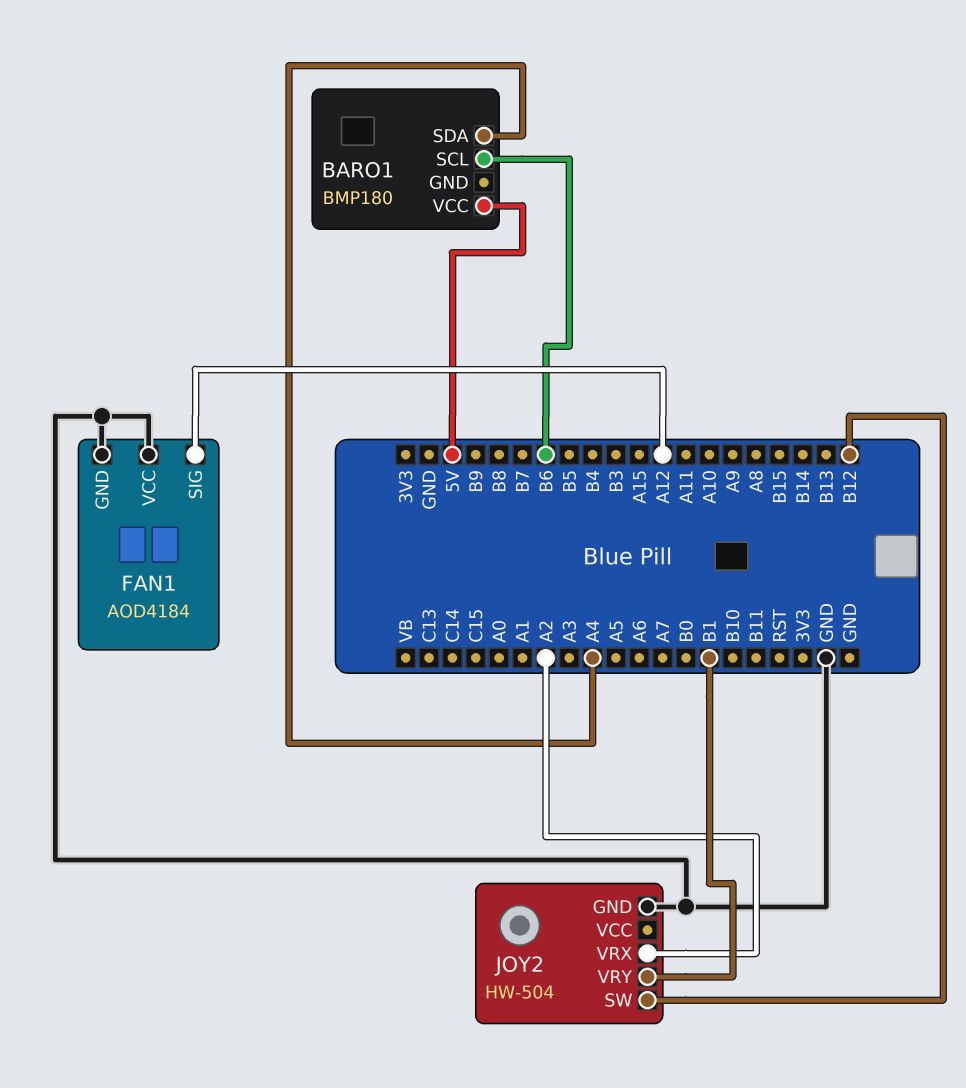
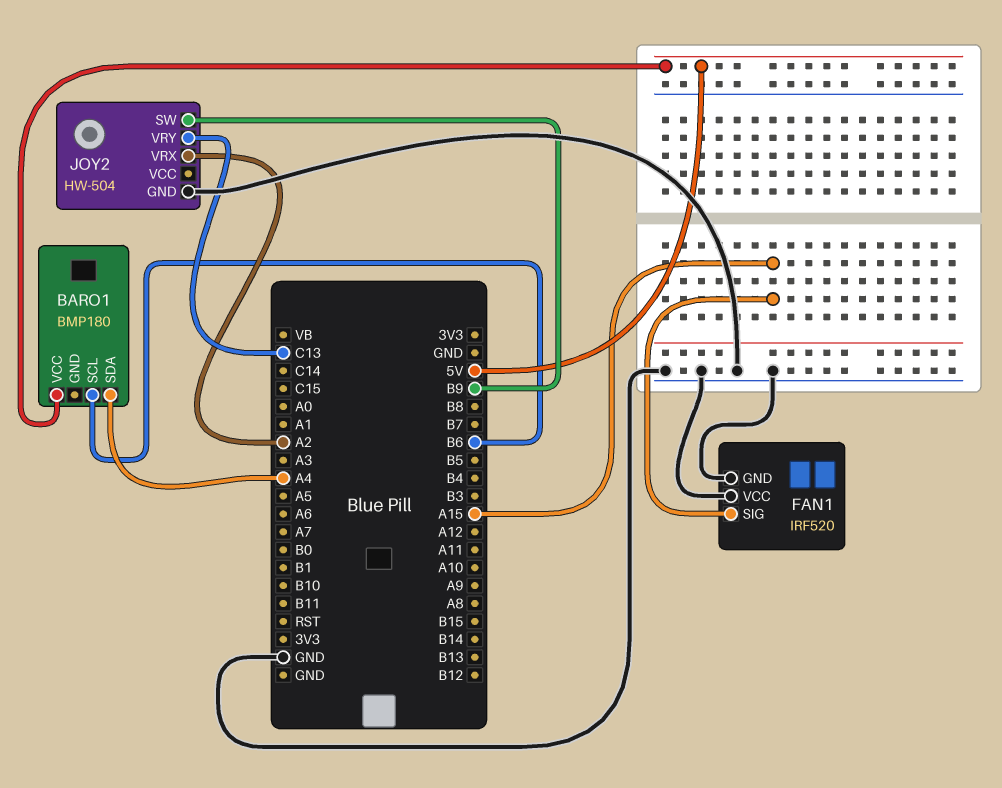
FAN1: AOD4184 -> IRF520
FAN1 pin SIG: A12 -> A15
JOY2 pin SW: B12 -> B9
JOY2 pin VRY: B1 -> C13

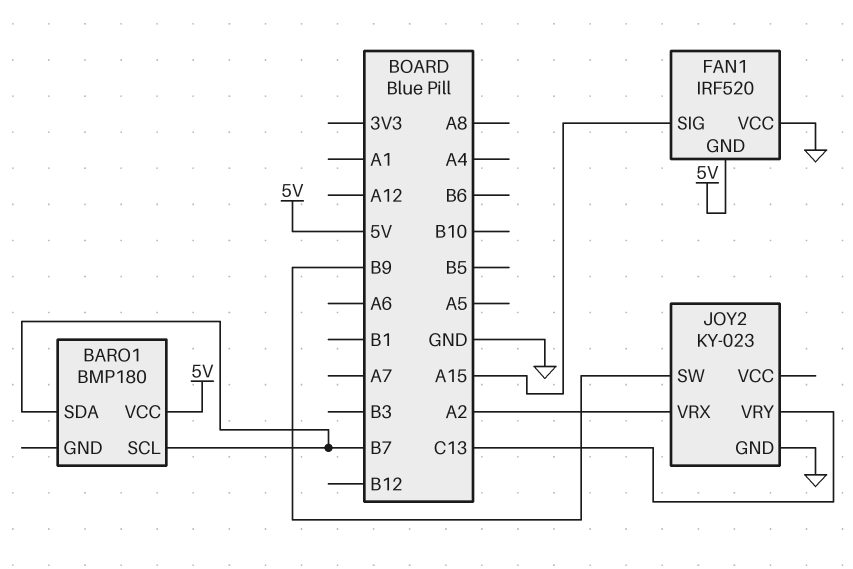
BARO1 pin SCL: B6 -> B7
BARO1 pin SDA: A4 -> B7
FAN1 pin GND: GND -> 5V
JOY2: HW-504 -> KY-023

